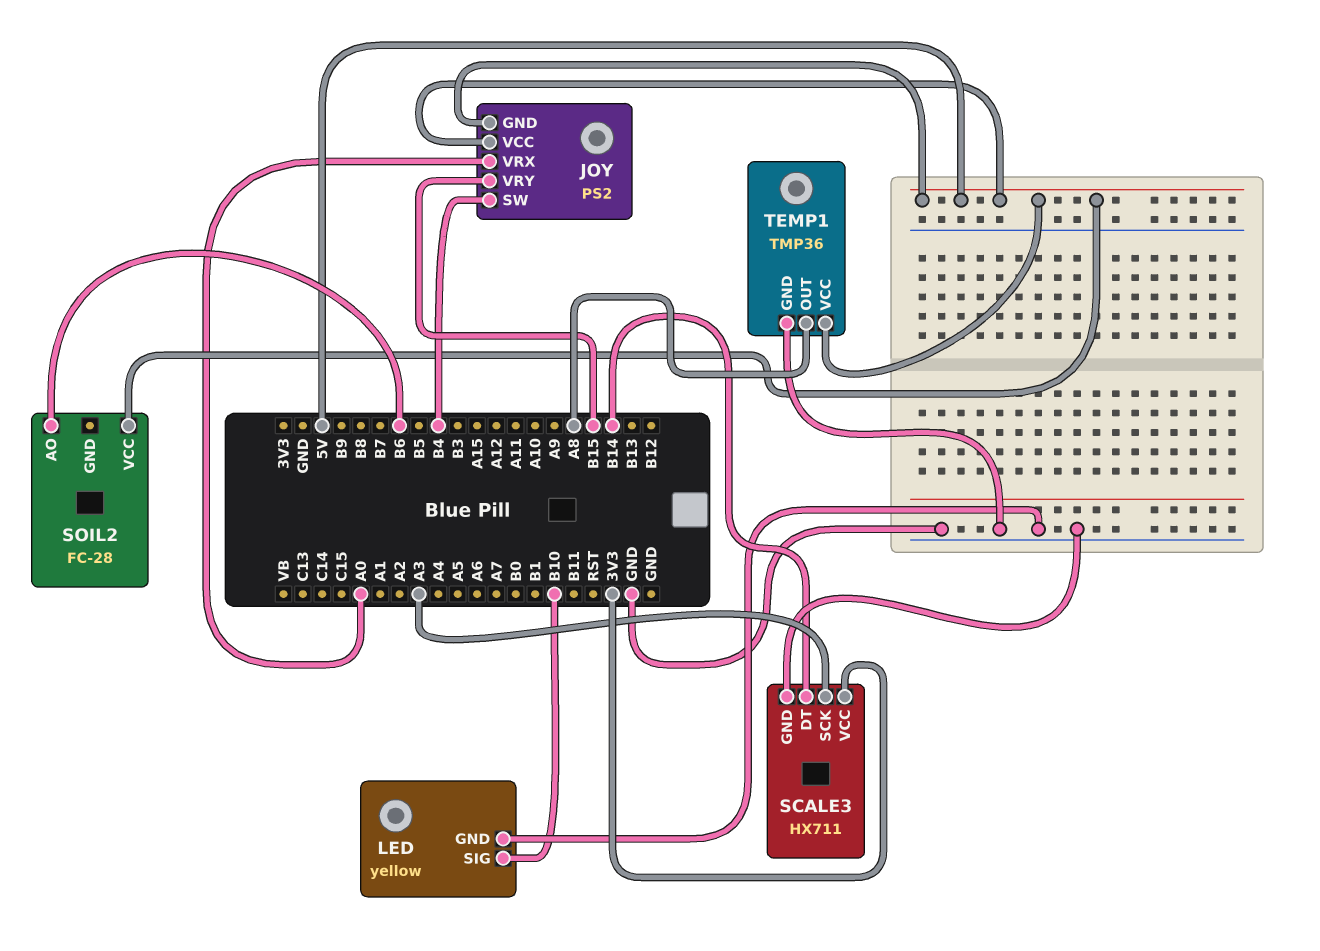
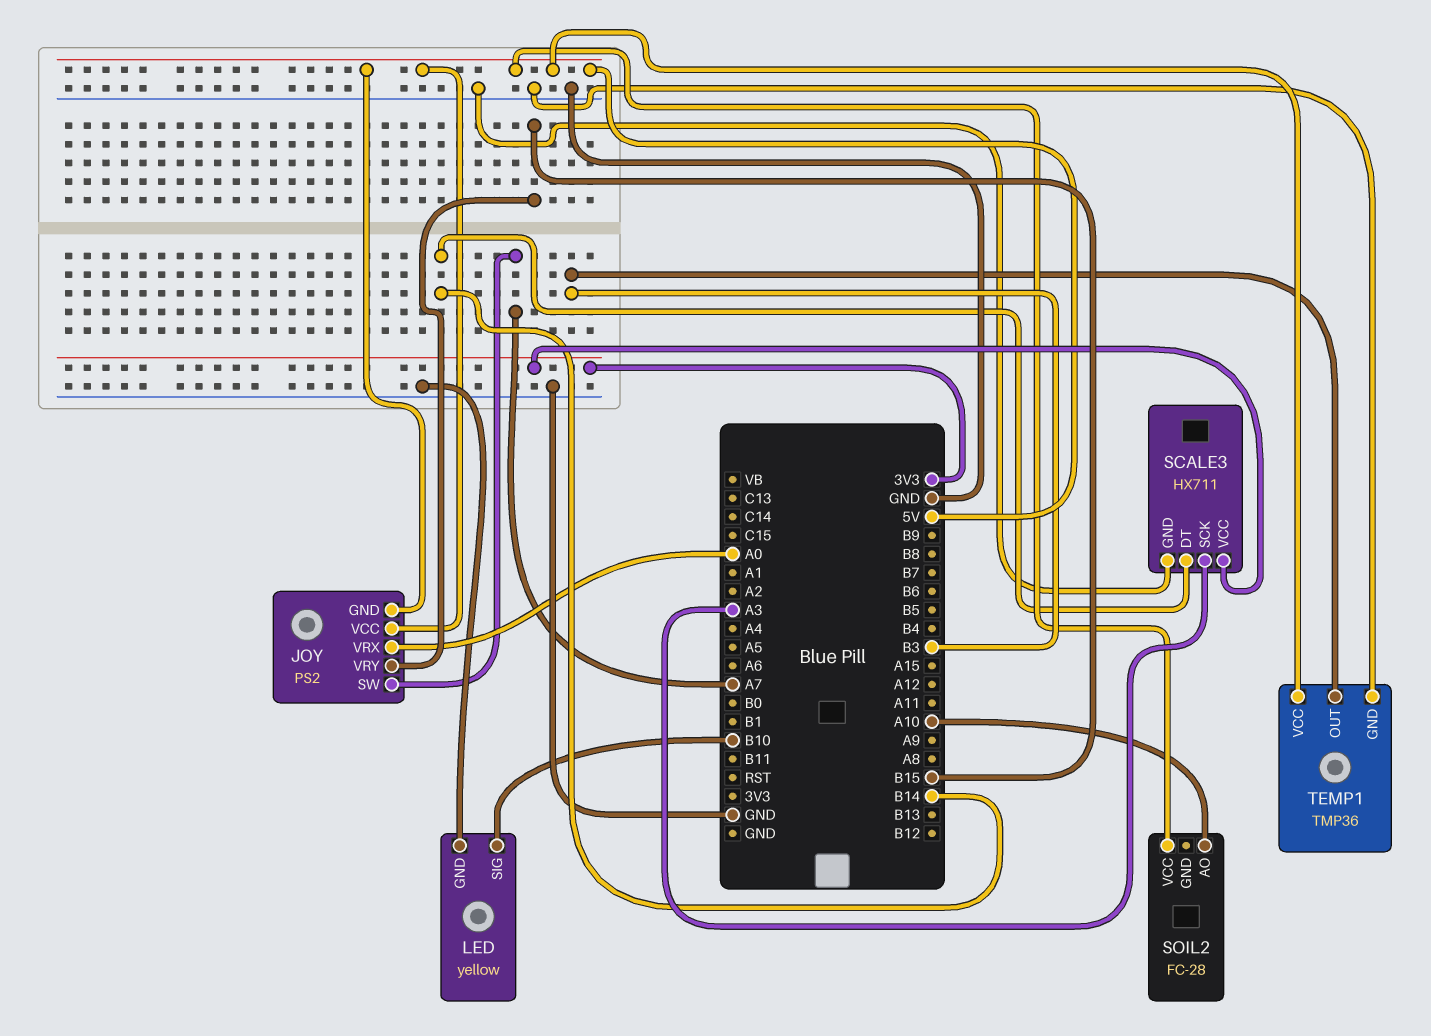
JOY pin SW: B4 -> A7
SOIL2 pin AO: B6 -> A10
TEMP1 pin OUT: A8 -> B3

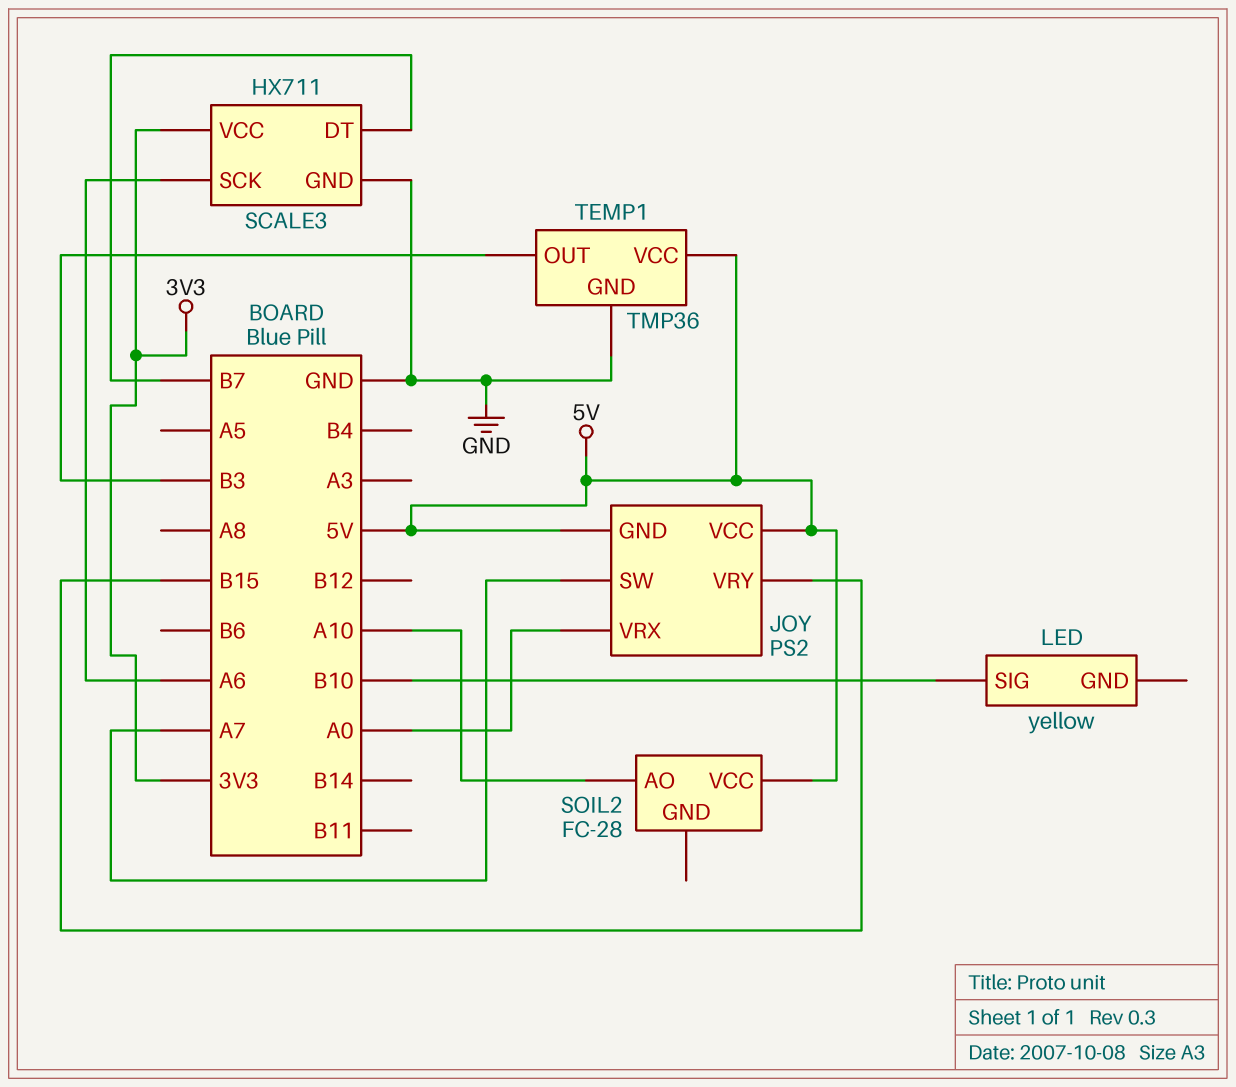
LED pin GND: GND -> none
SCALE3 pin DT: B14 -> B7
SCALE3 pin SCK: A3 -> A6

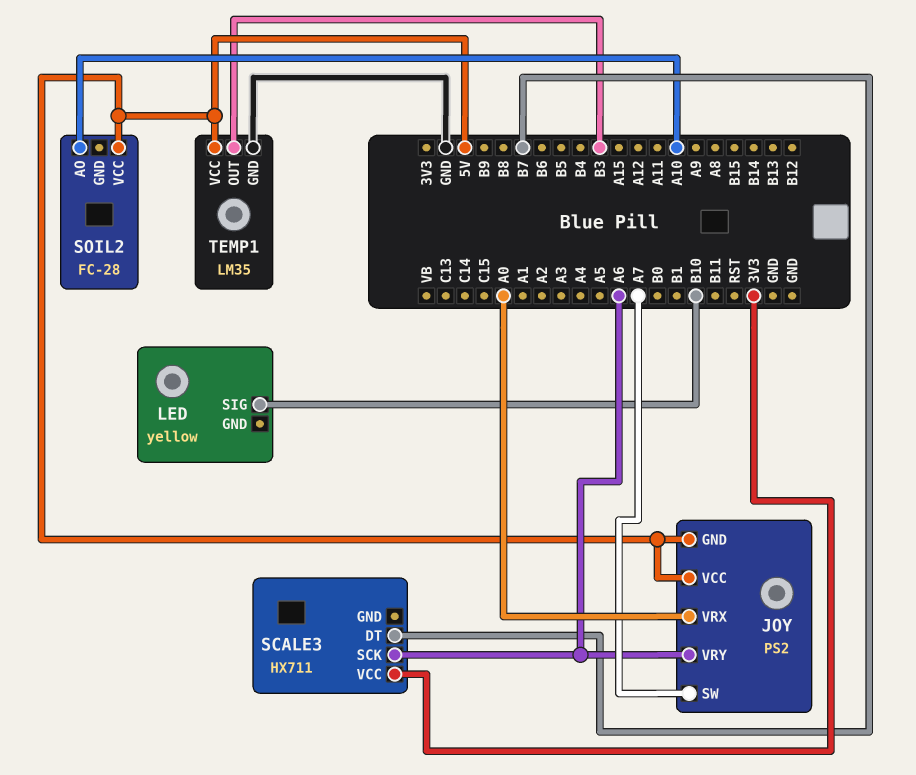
JOY pin VRY: B15 -> A6
SCALE3 pin GND: GND -> none
TEMP1: TMP36 -> LM35

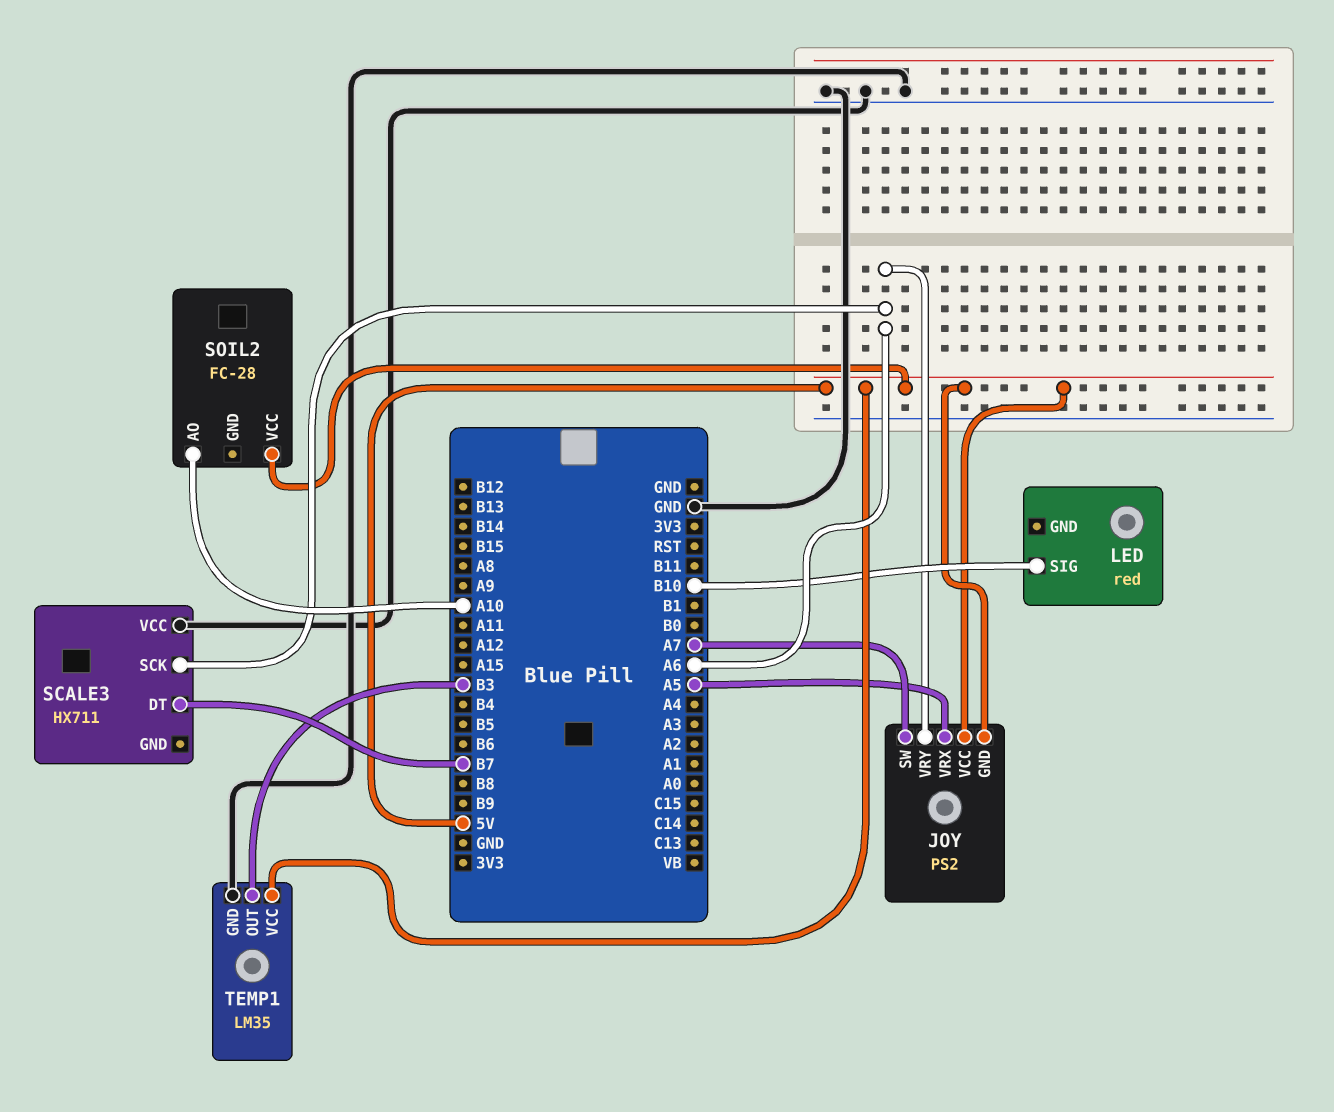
JOY pin VRX: A0 -> A5
LED: yellow -> red
SCALE3 pin VCC: 3V3 -> GND

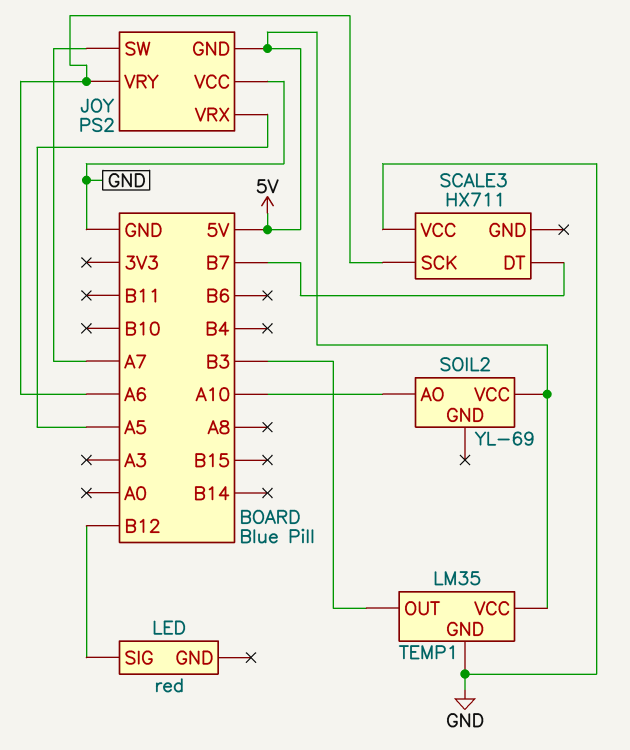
JOY pin VCC: 5V -> GND
LED pin SIG: B10 -> B12
SOIL2: FC-28 -> YL-69

